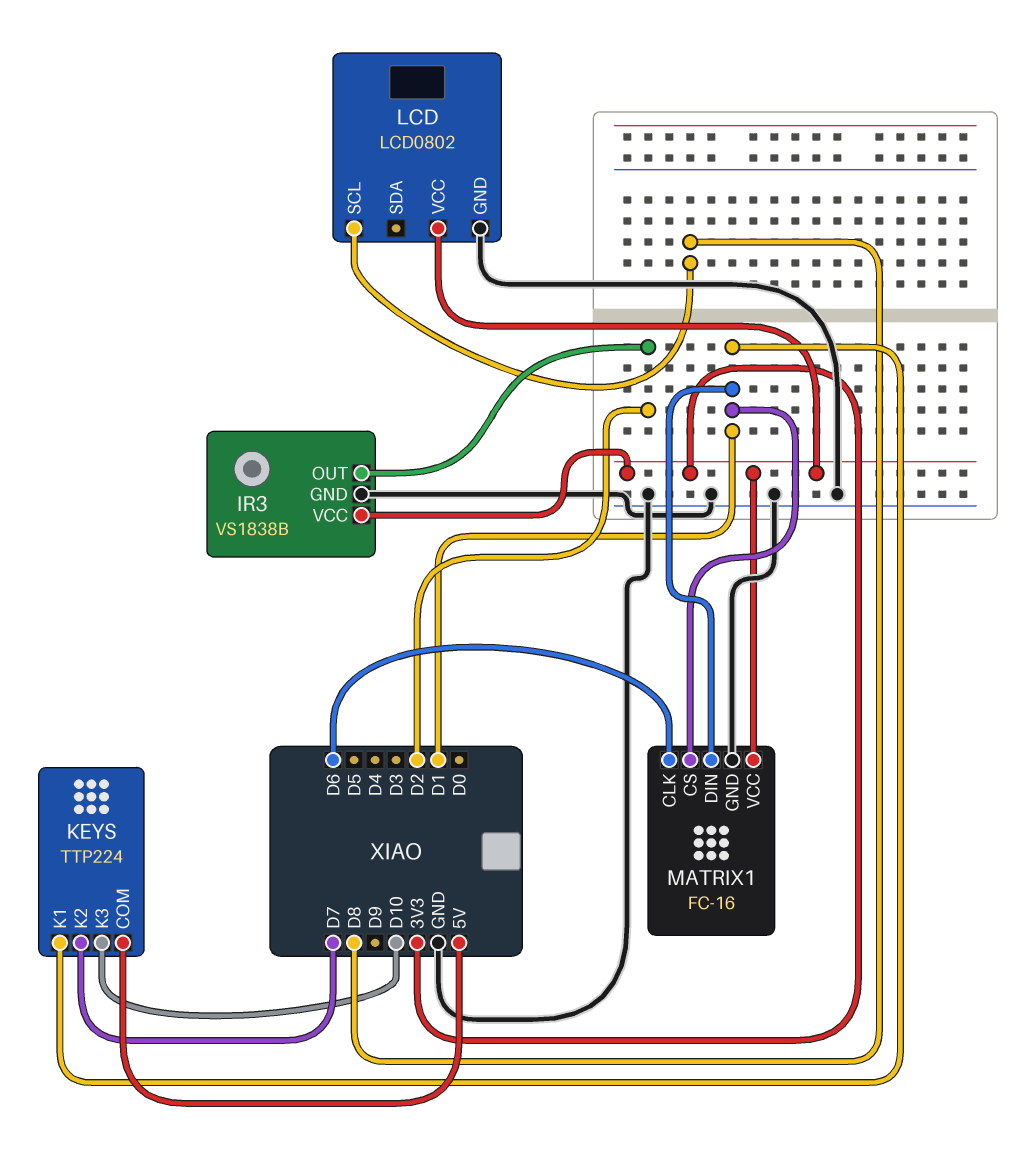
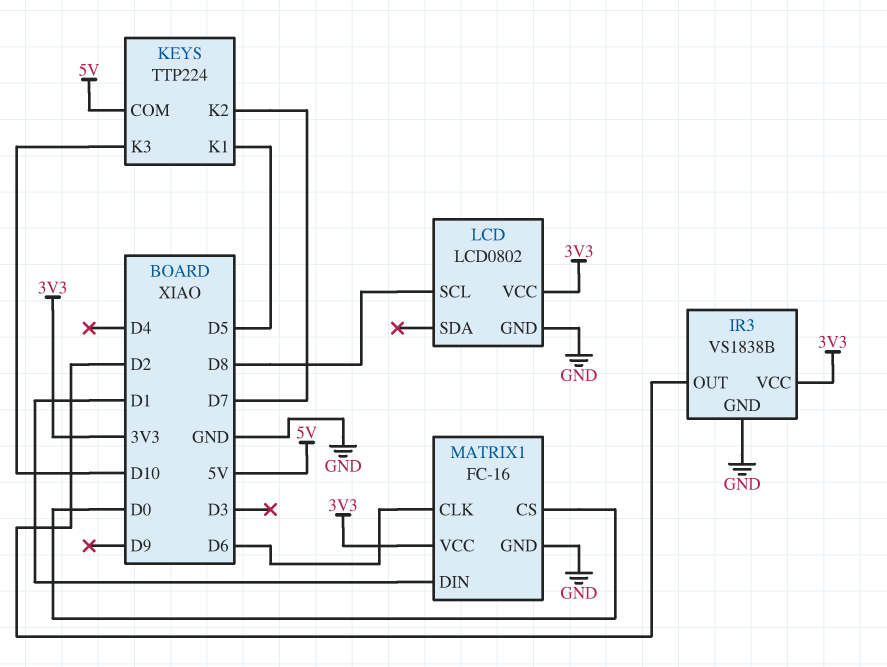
KEYS pin K1: D1 -> D5
MATRIX1 pin CS: D1 -> D0

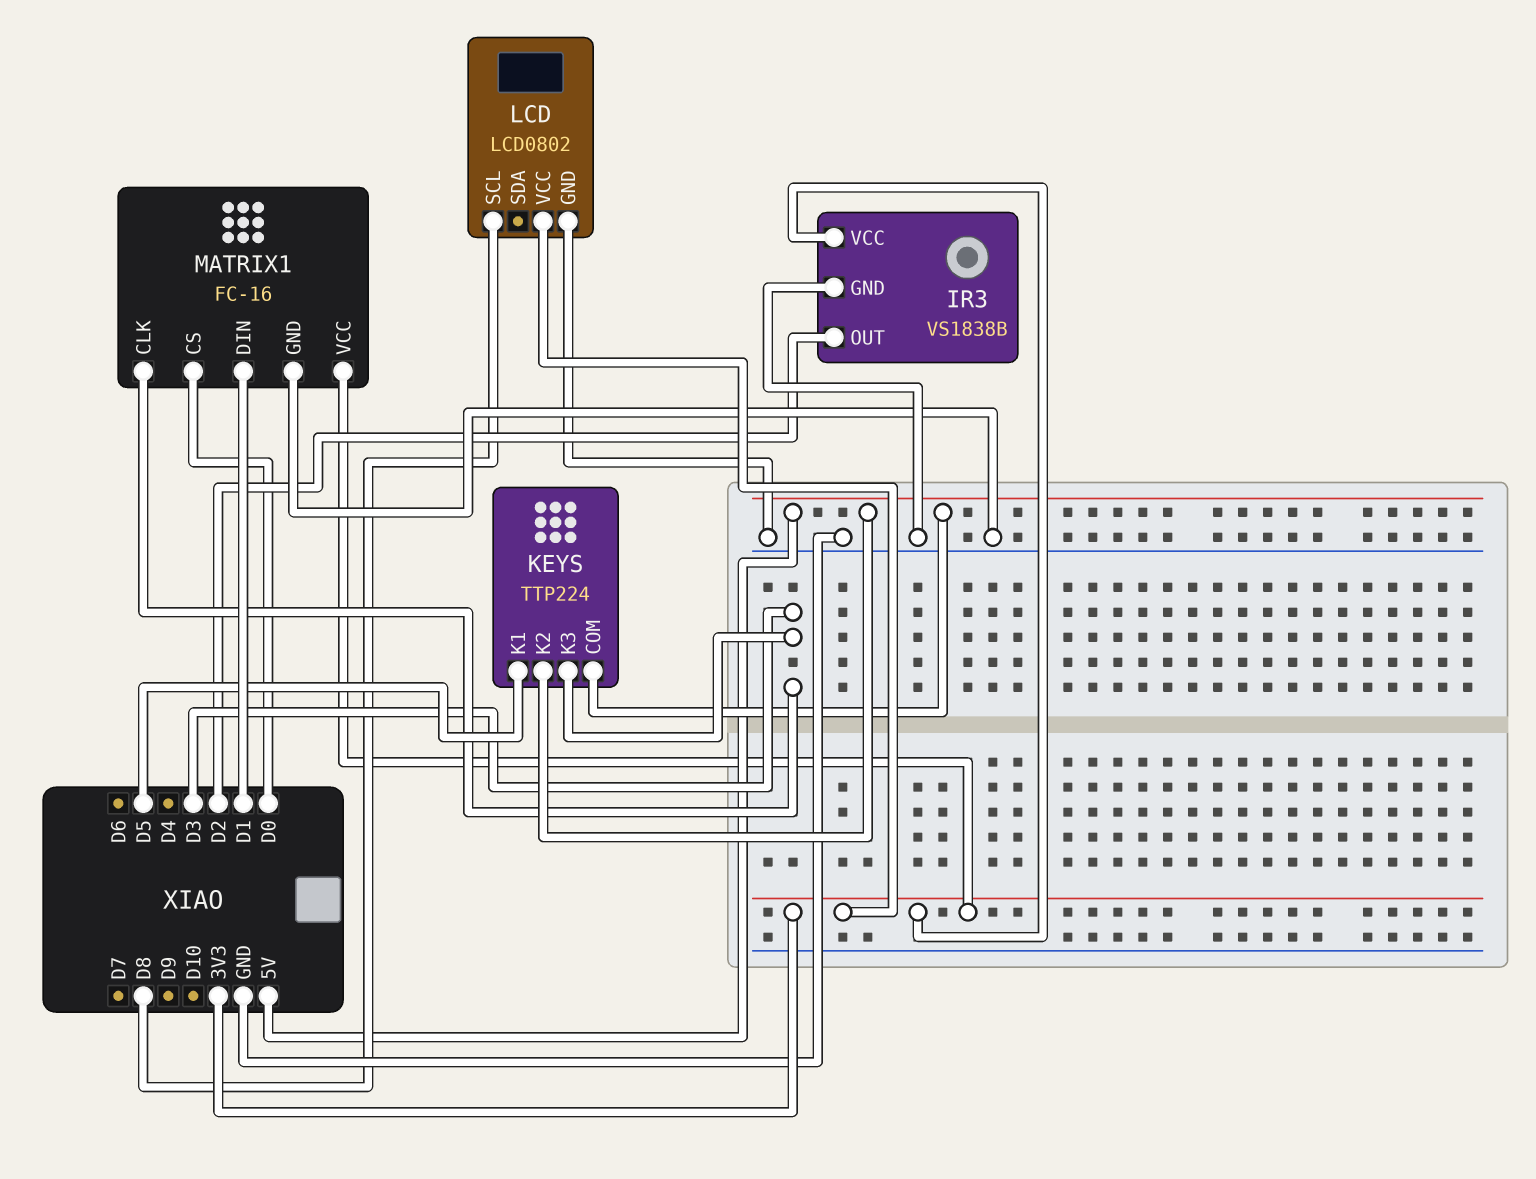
KEYS pin K2: D7 -> 5V
KEYS pin K3: D10 -> D3
MATRIX1 pin CLK: D6 -> D3

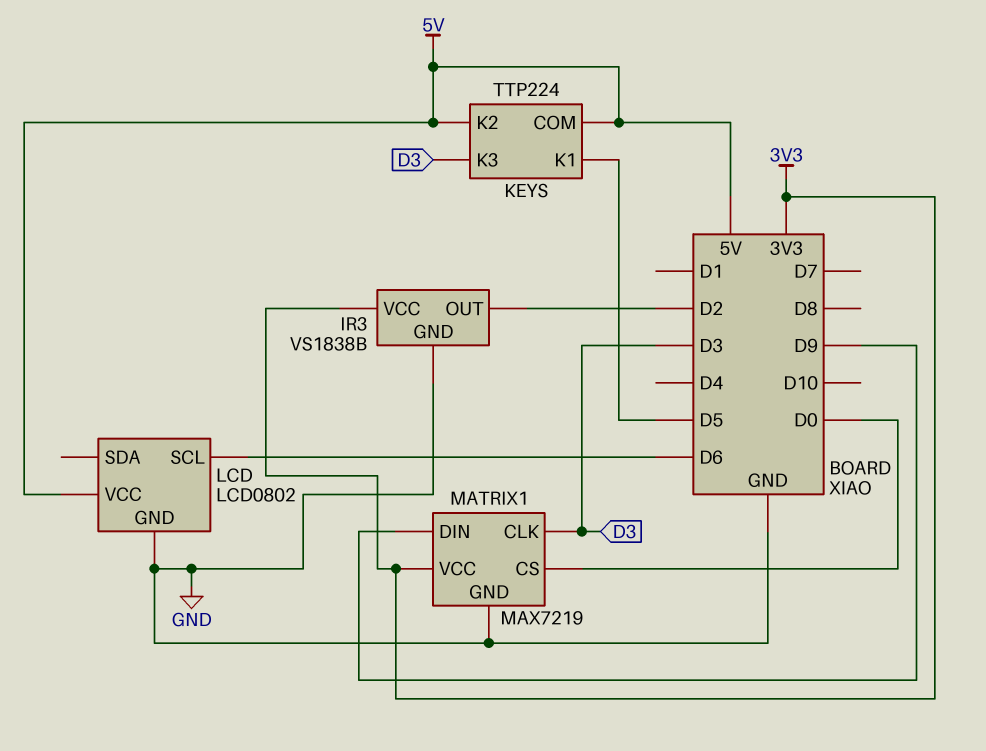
LCD pin SCL: D8 -> D6
LCD pin VCC: 3V3 -> 5V
MATRIX1: FC-16 -> MAX7219
MATRIX1 pin DIN: D1 -> D9

